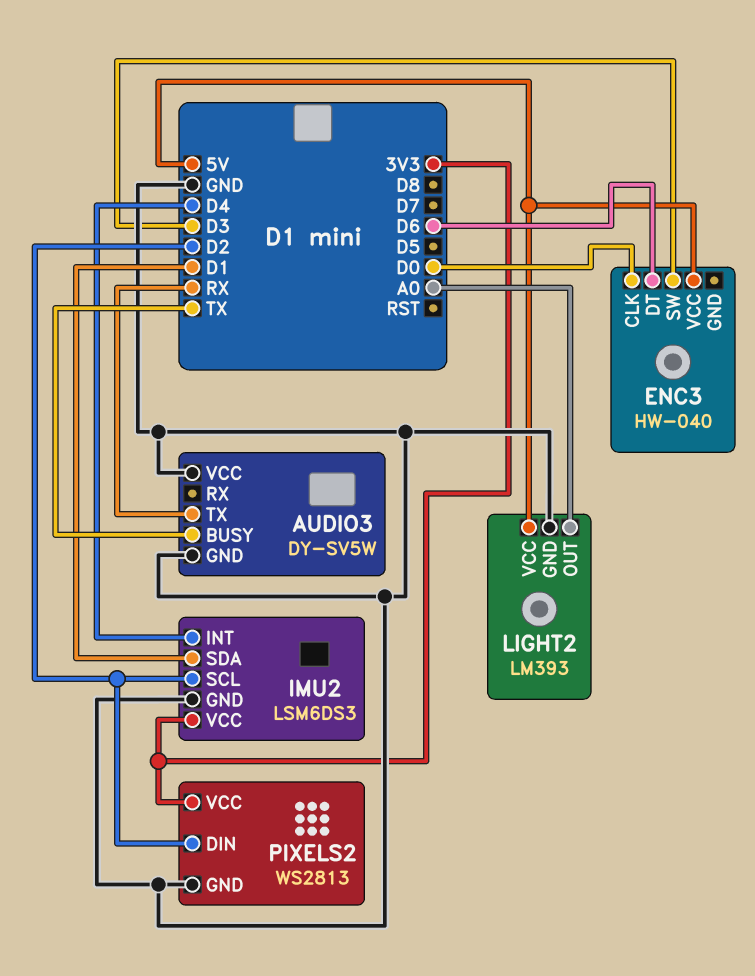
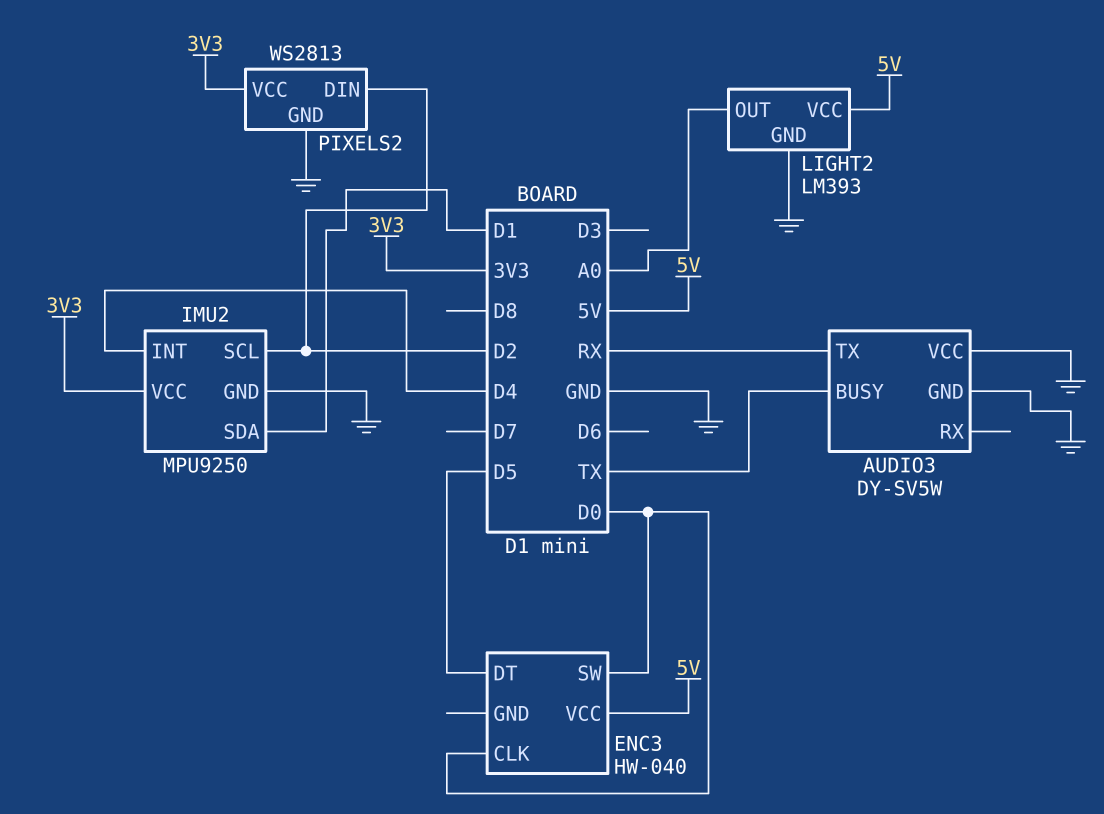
ENC3 pin DT: D6 -> D5
ENC3 pin SW: D3 -> D0
IMU2: LSM6DS3 -> MPU9250

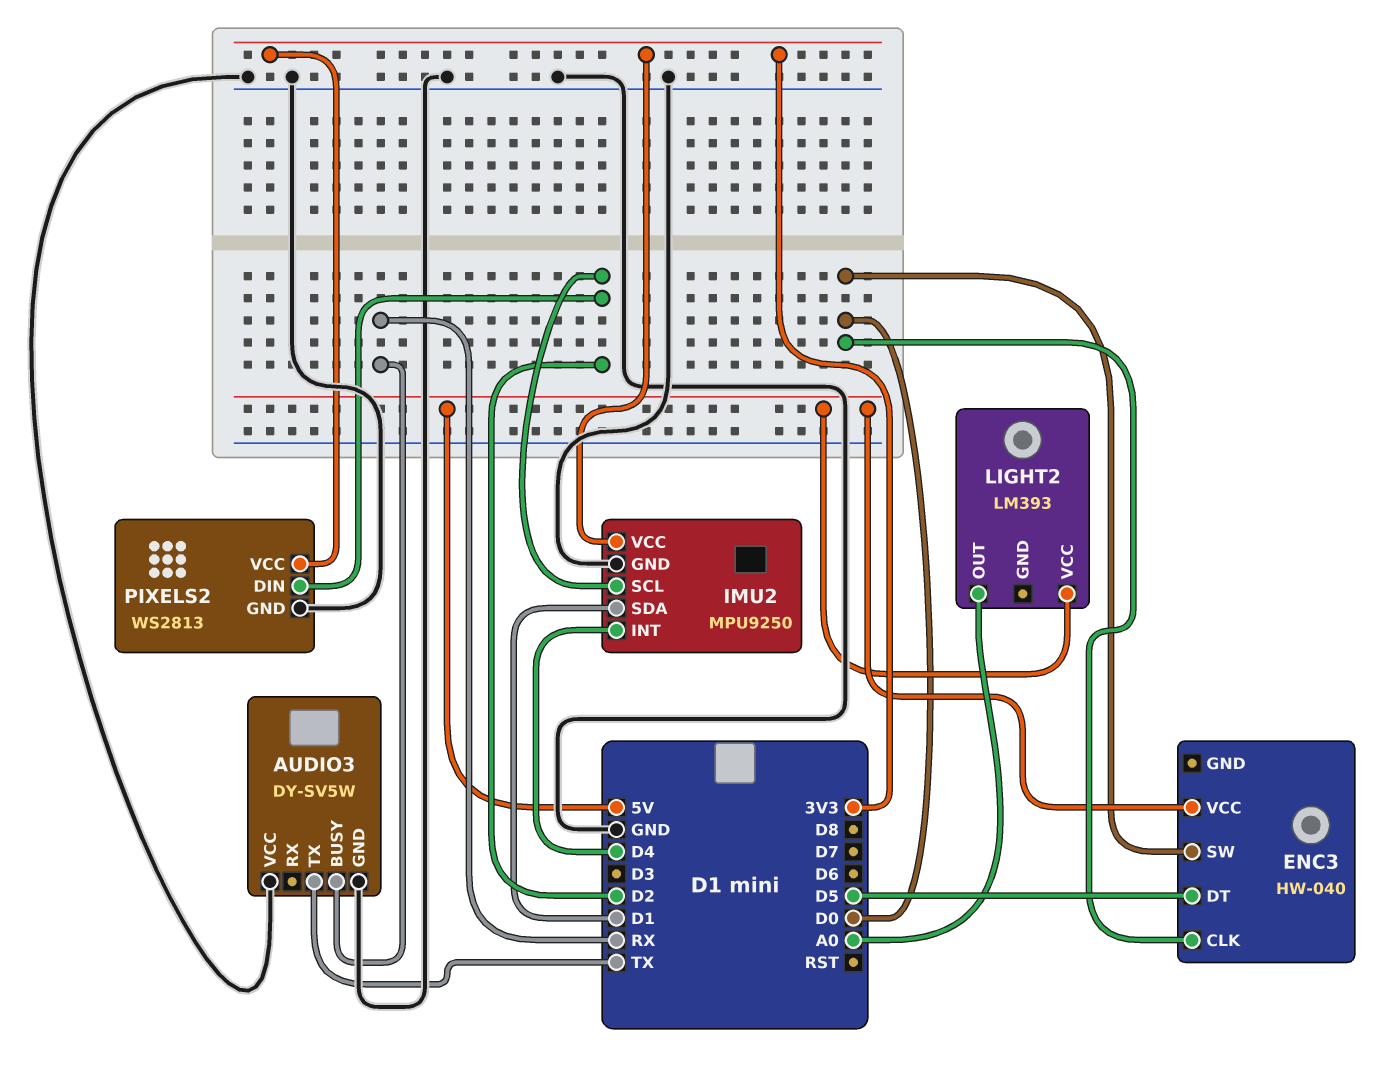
AUDIO3 pin BUSY: TX -> RX
AUDIO3 pin TX: RX -> TX
LIGHT2 pin GND: GND -> none

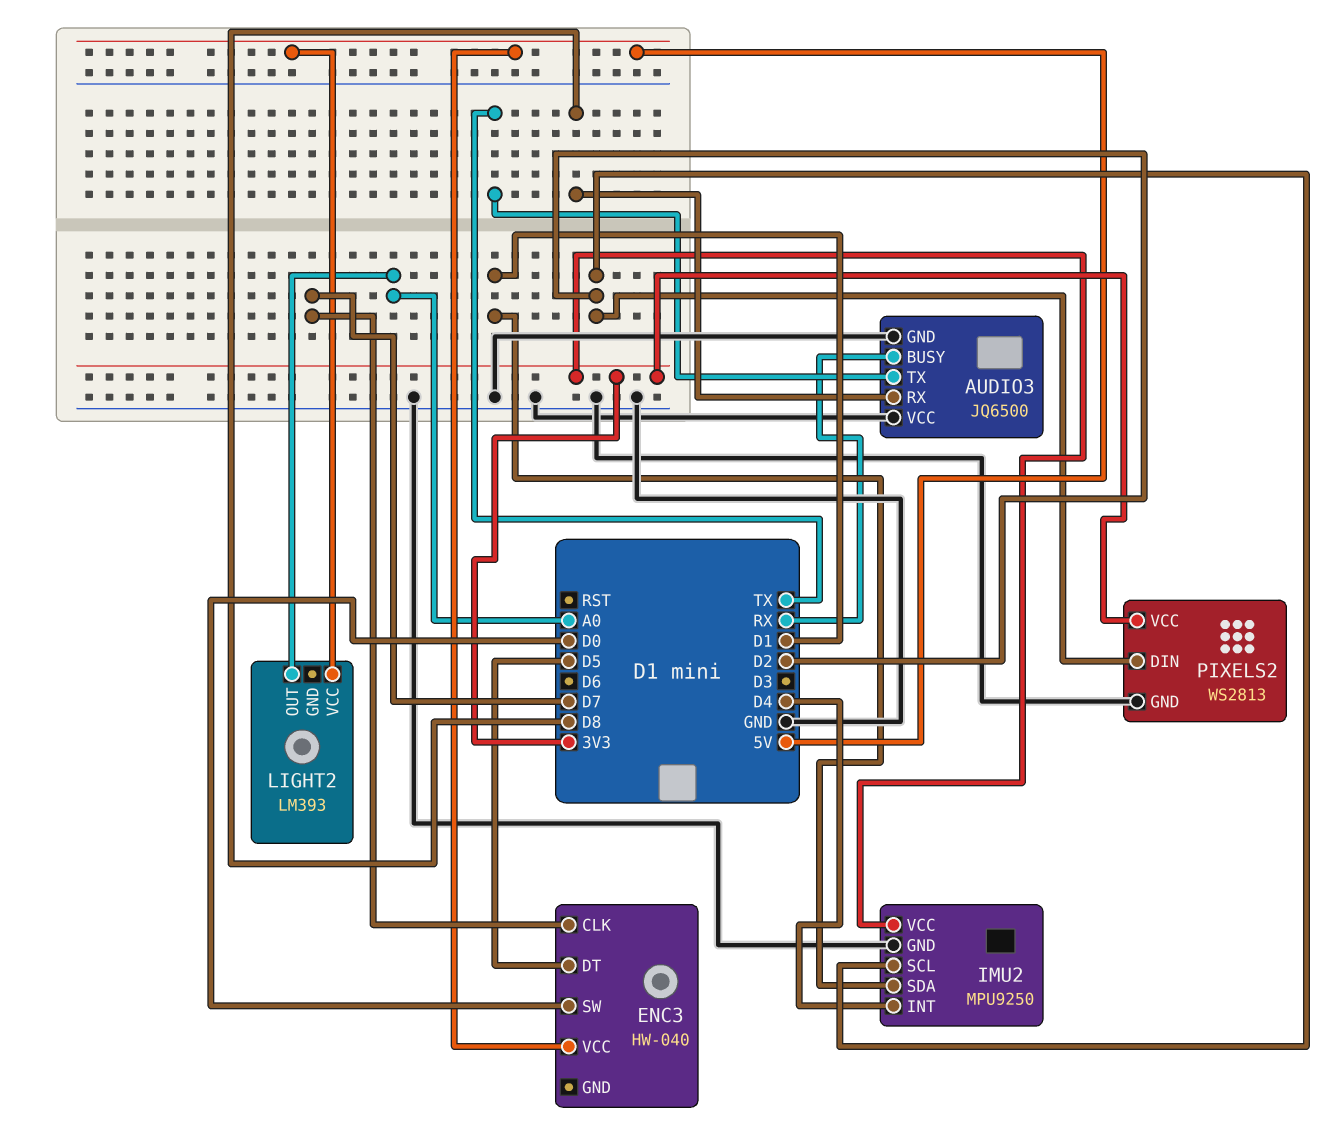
AUDIO3: DY-SV5W -> JQ6500
AUDIO3 pin RX: none -> D8
ENC3 pin CLK: D0 -> D7

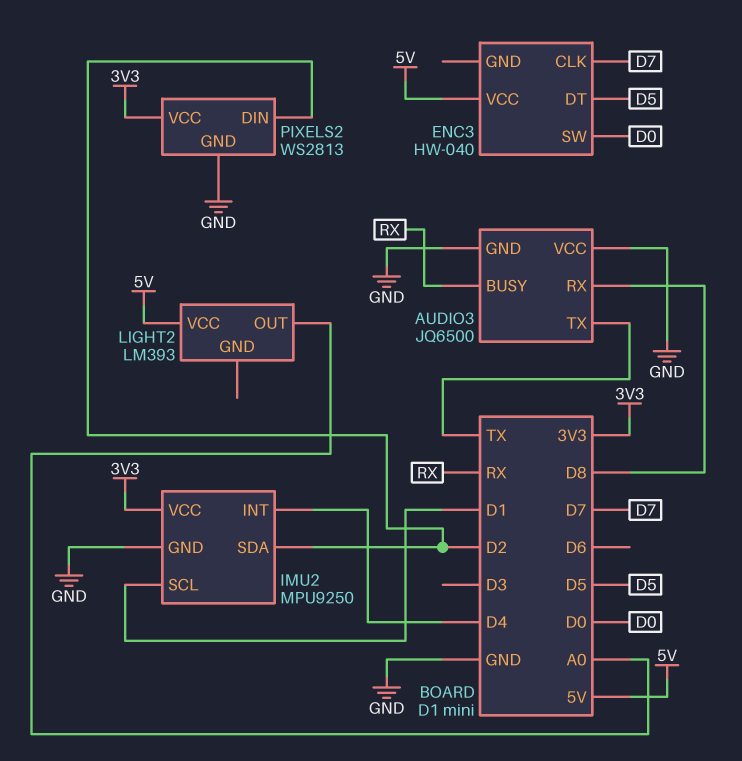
IMU2 pin SCL: D2 -> D1
IMU2 pin SDA: D1 -> D2

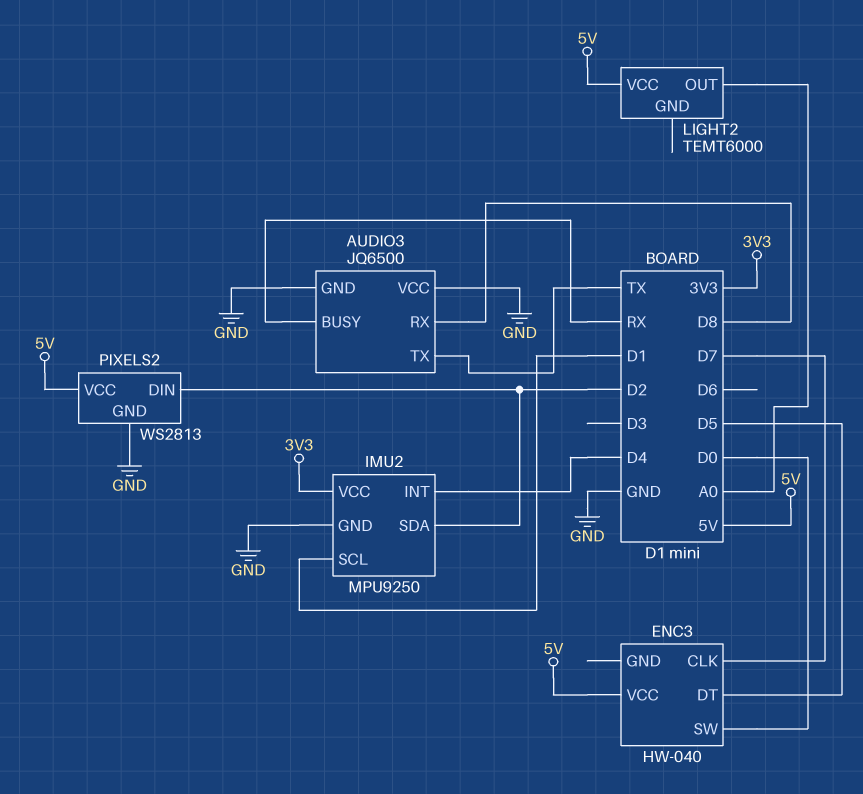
LIGHT2: LM393 -> TEMT6000
PIXELS2 pin VCC: 3V3 -> 5V

